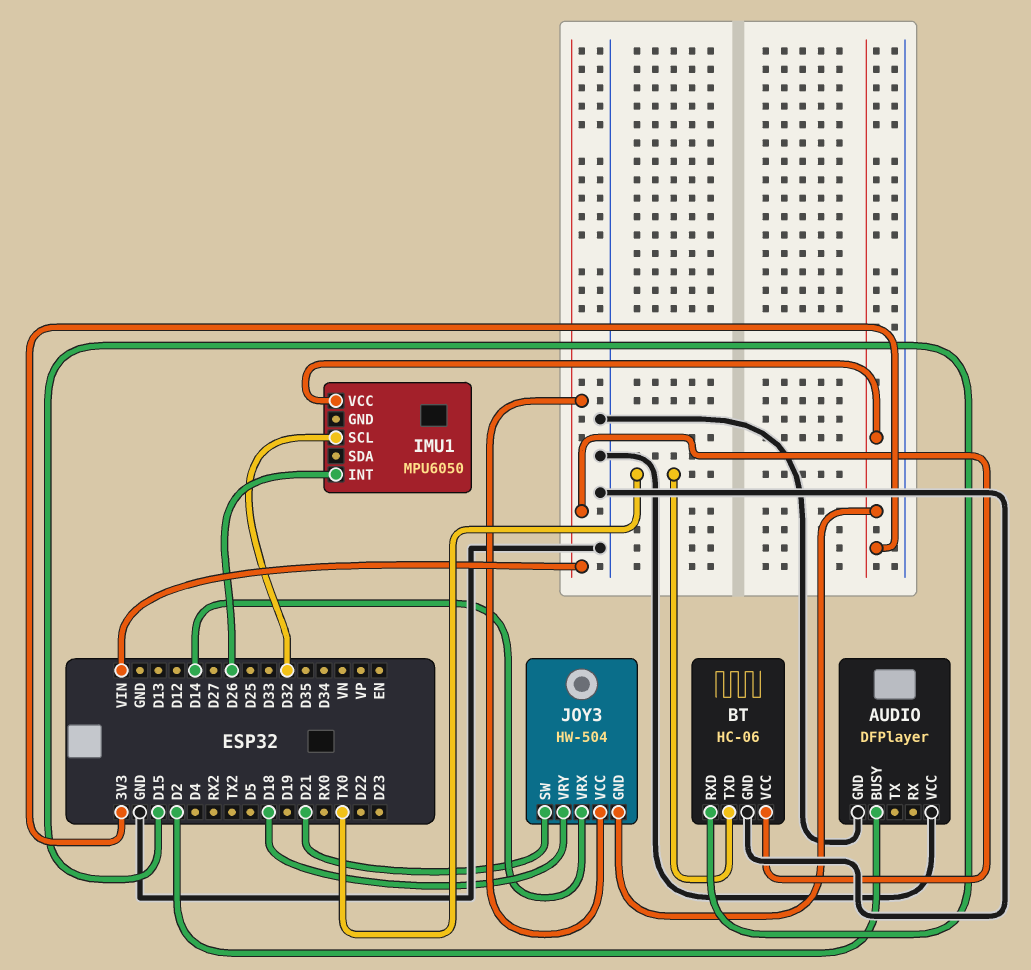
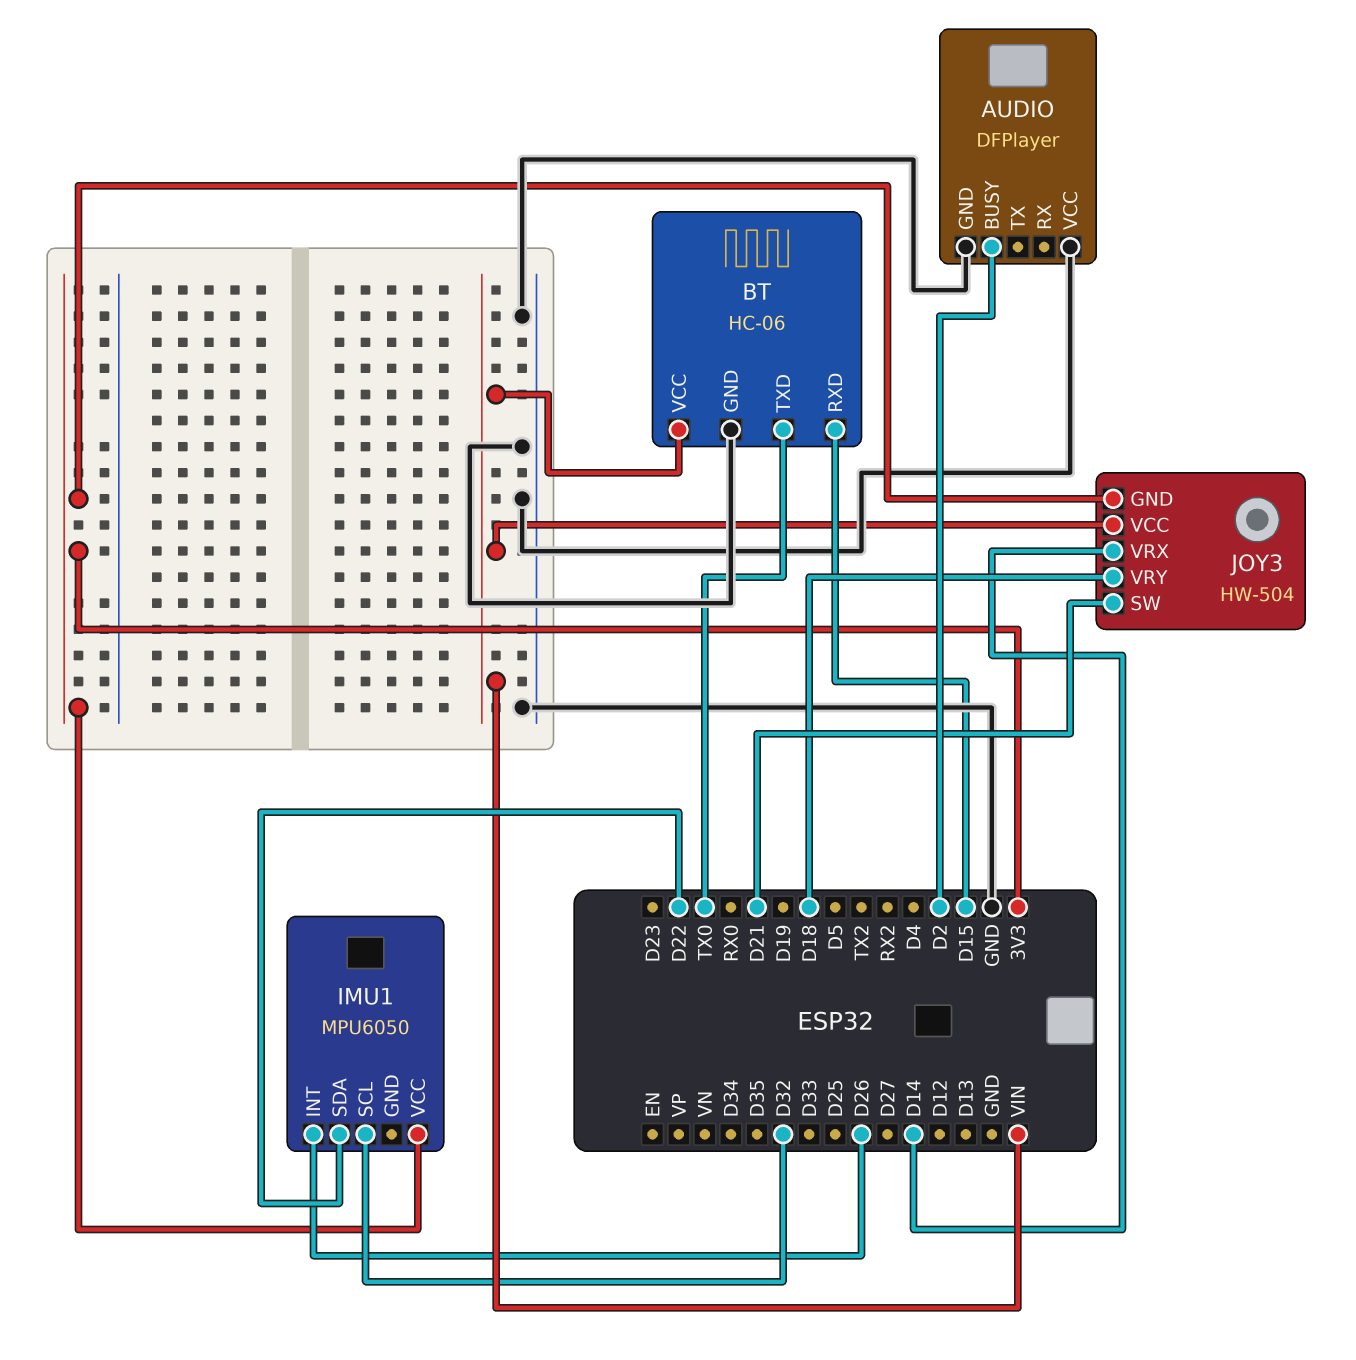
IMU1 pin SDA: none -> D22

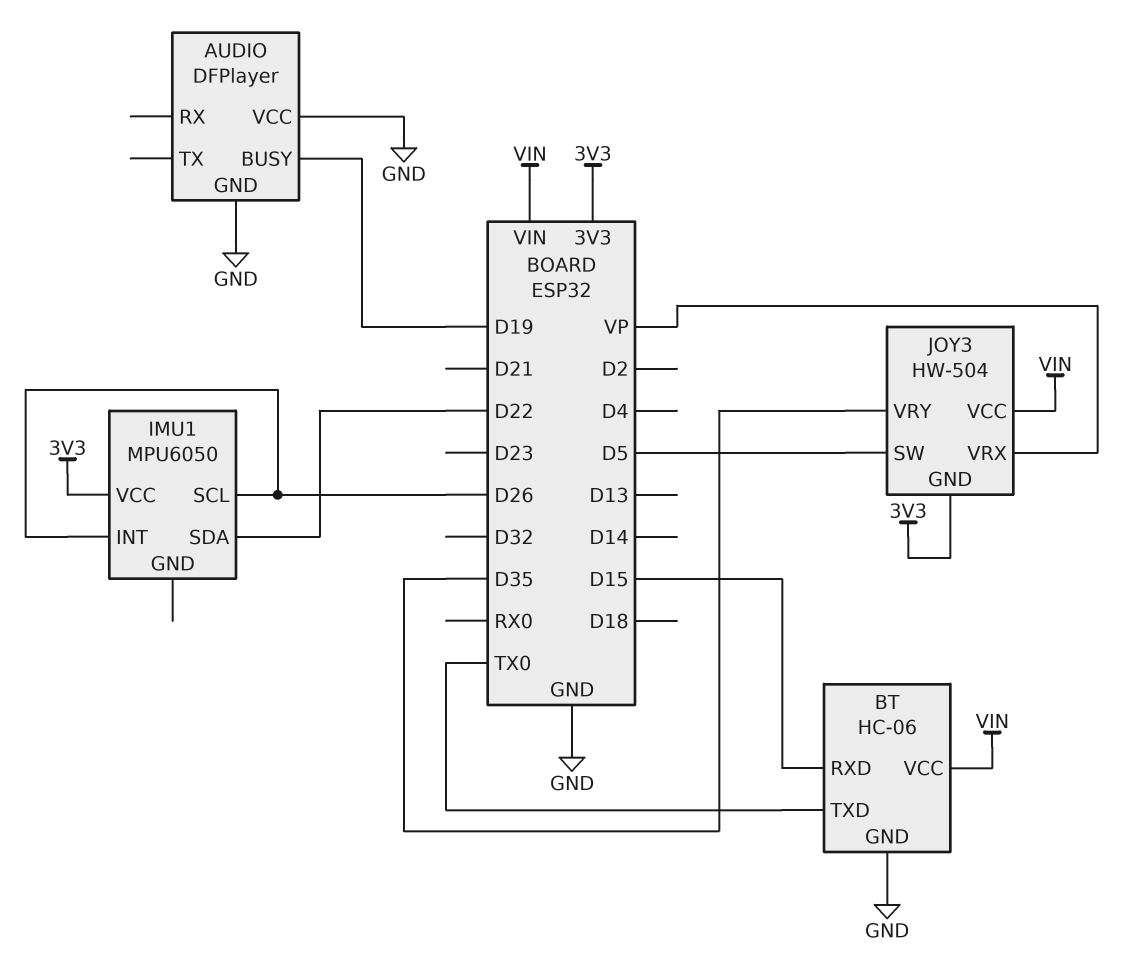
AUDIO pin BUSY: D2 -> D19
IMU1 pin SCL: D32 -> D26
JOY3 pin SW: D21 -> D5
JOY3 pin VRX: D14 -> VP
JOY3 pin VRY: D18 -> D35

